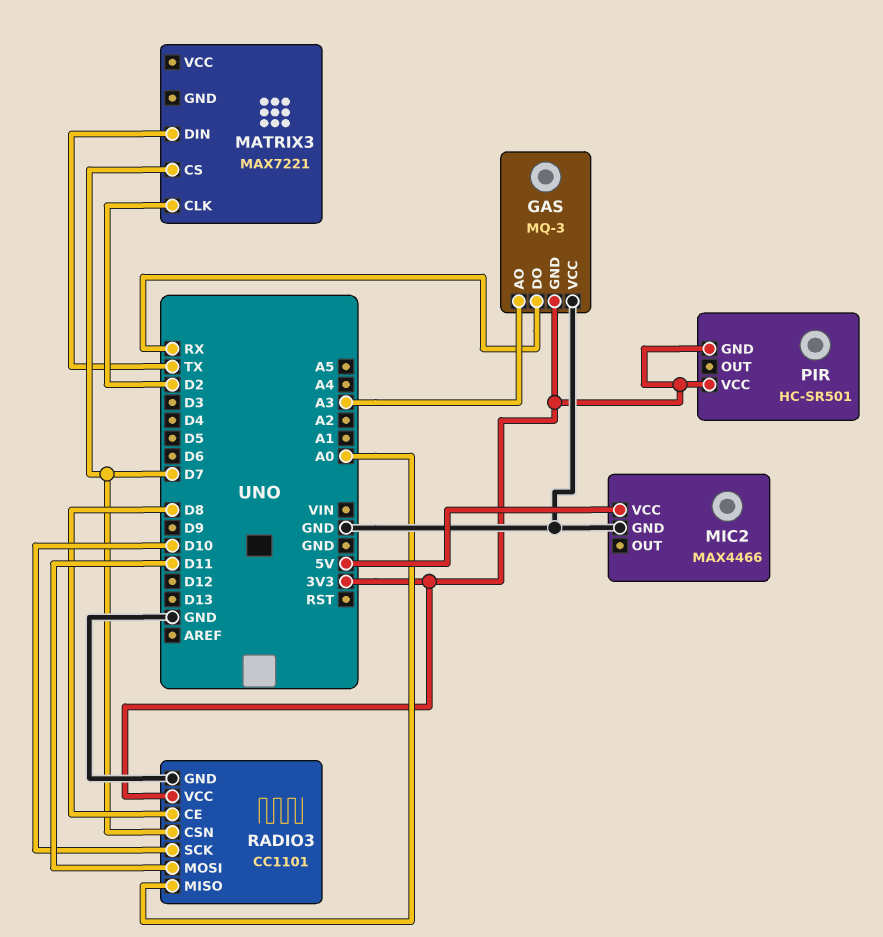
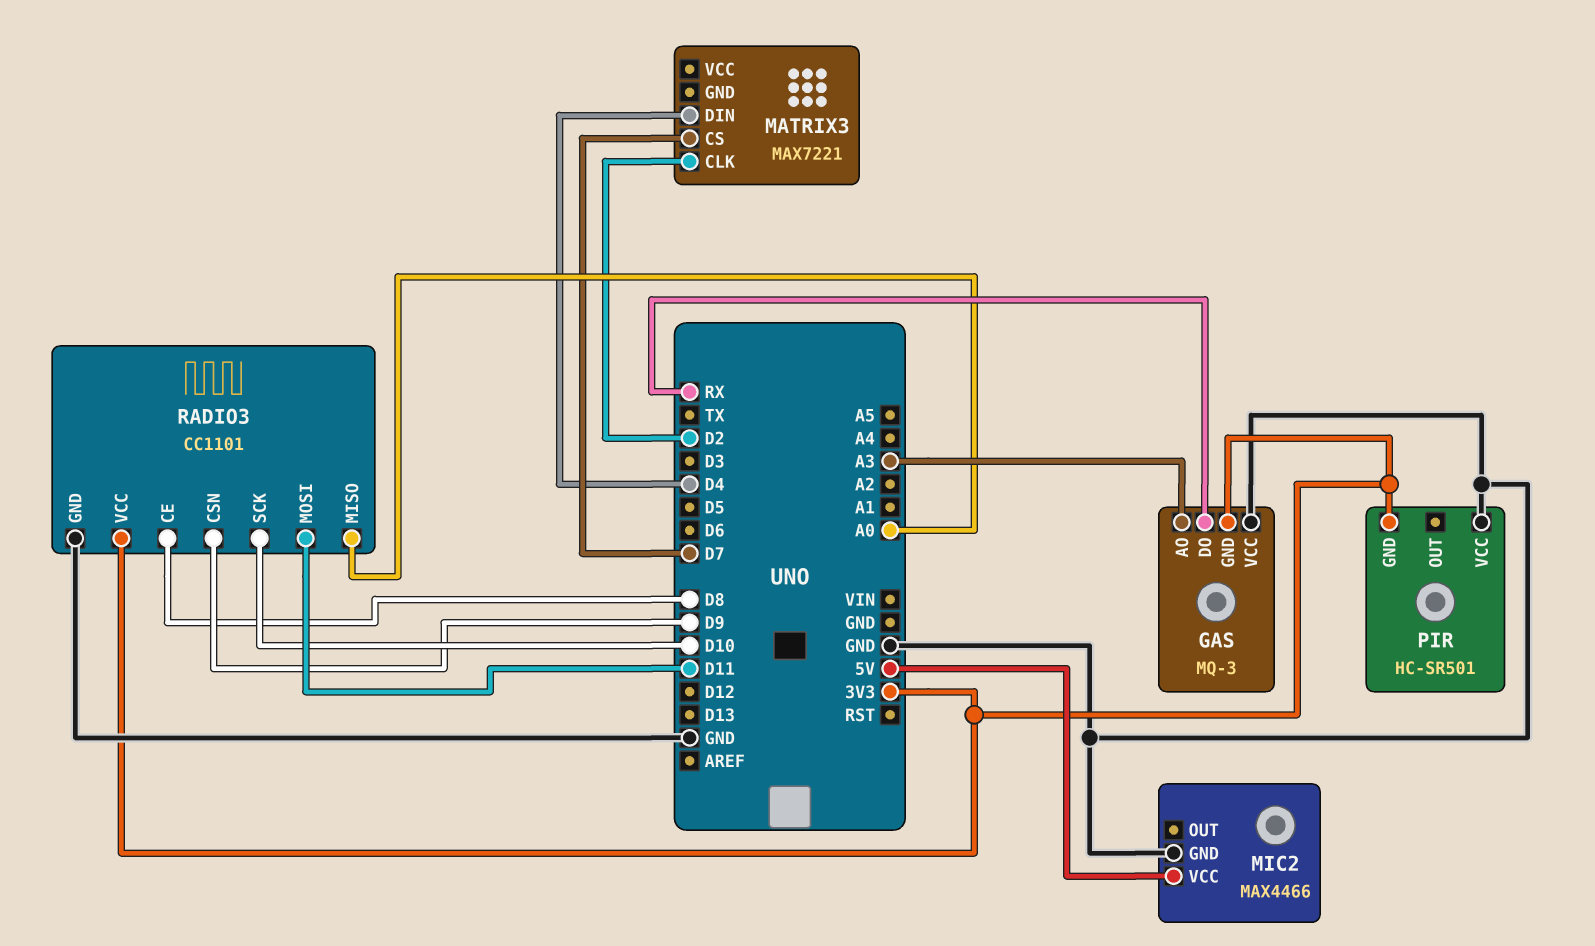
MATRIX3 pin DIN: TX -> D4
PIR pin VCC: 3V3 -> GND
RADIO3 pin CSN: D7 -> D9

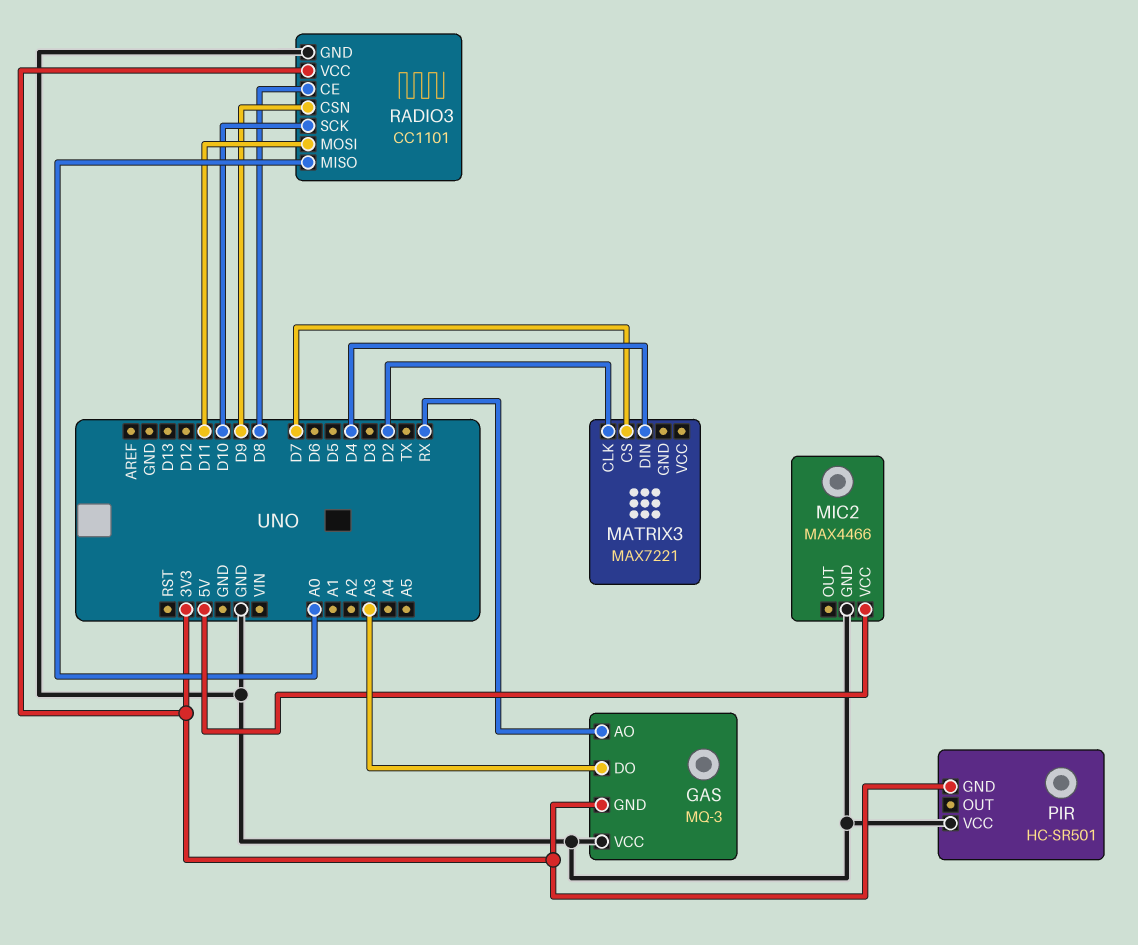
GAS pin AO: A3 -> RX
GAS pin DO: RX -> A3

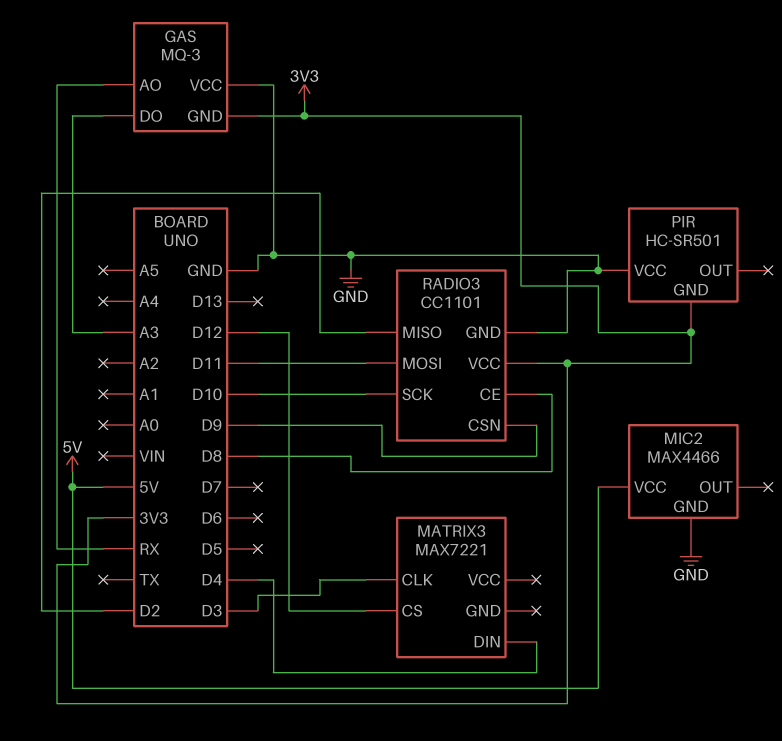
MATRIX3 pin CLK: D2 -> D3
MATRIX3 pin CS: D7 -> D12
RADIO3 pin MISO: A0 -> D2

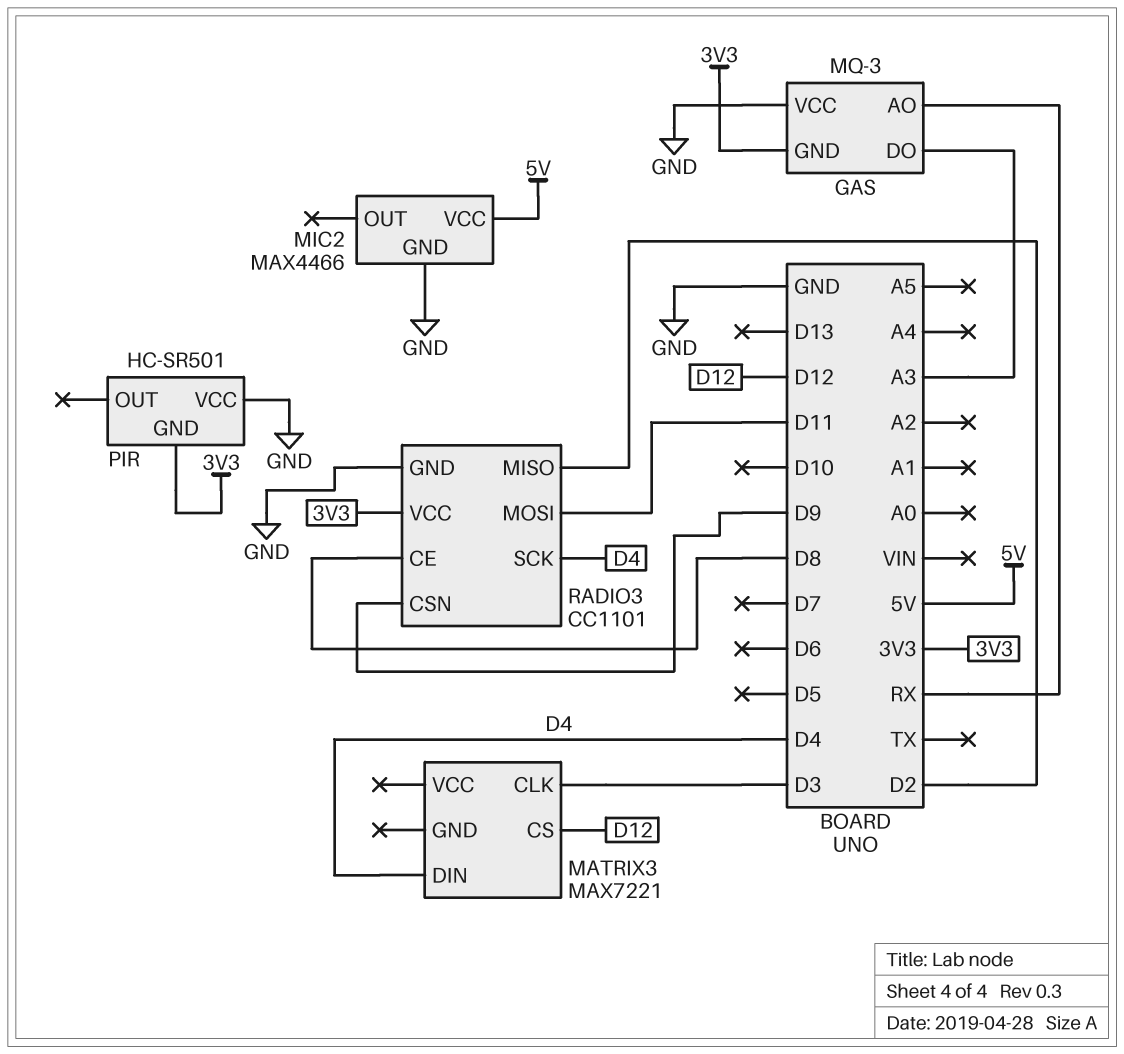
RADIO3 pin SCK: D10 -> D4

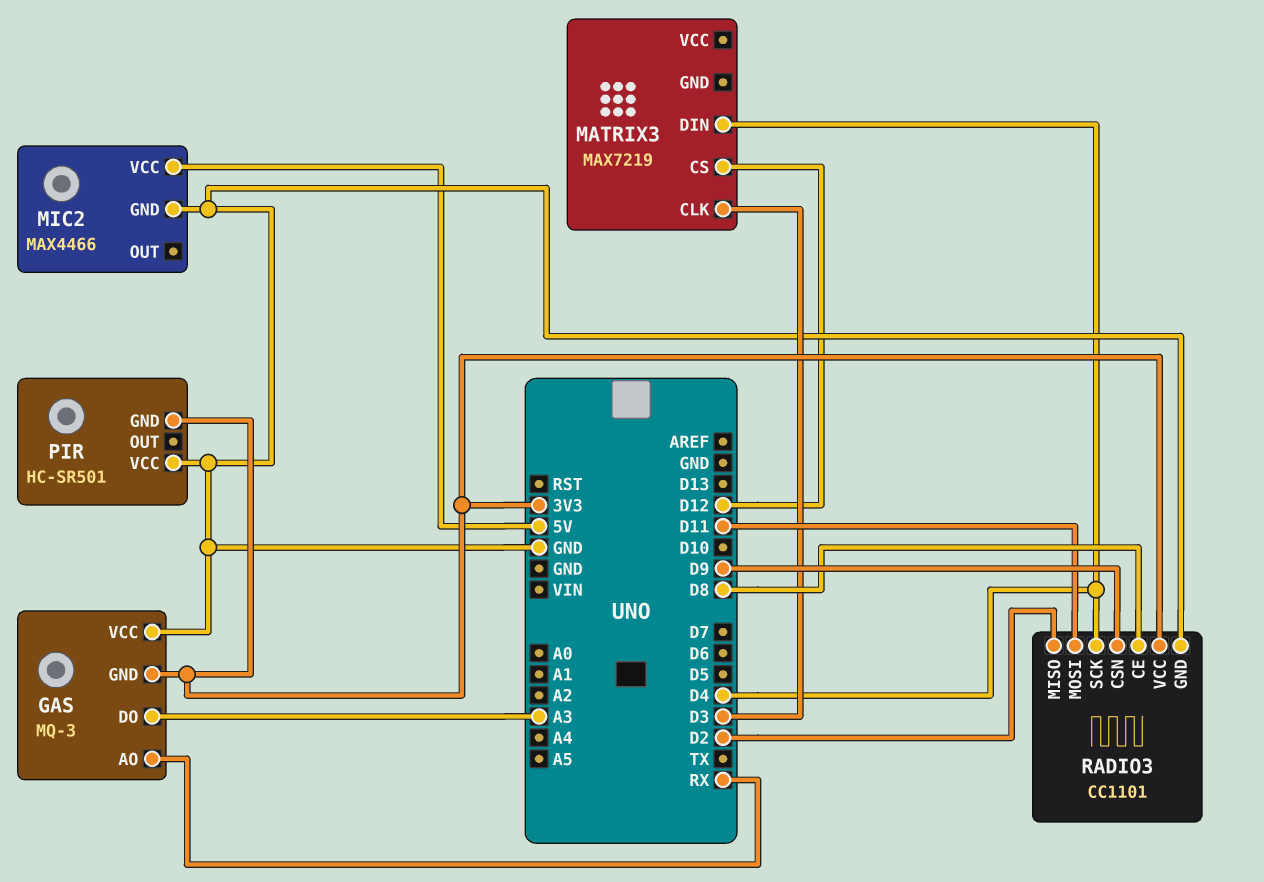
MATRIX3: MAX7221 -> MAX7219

